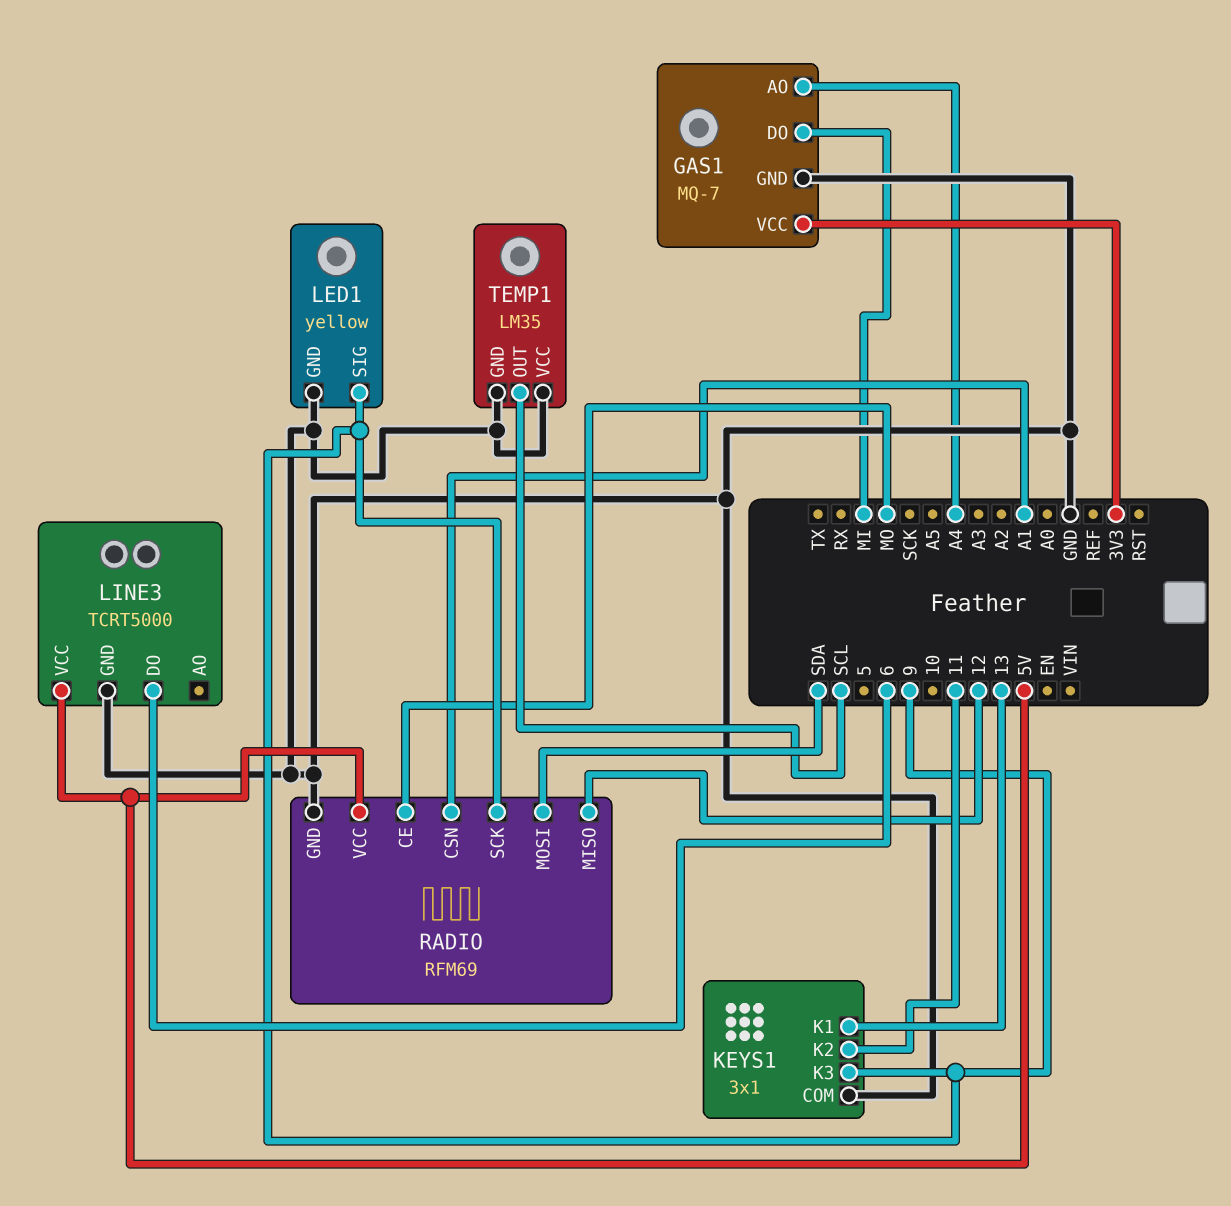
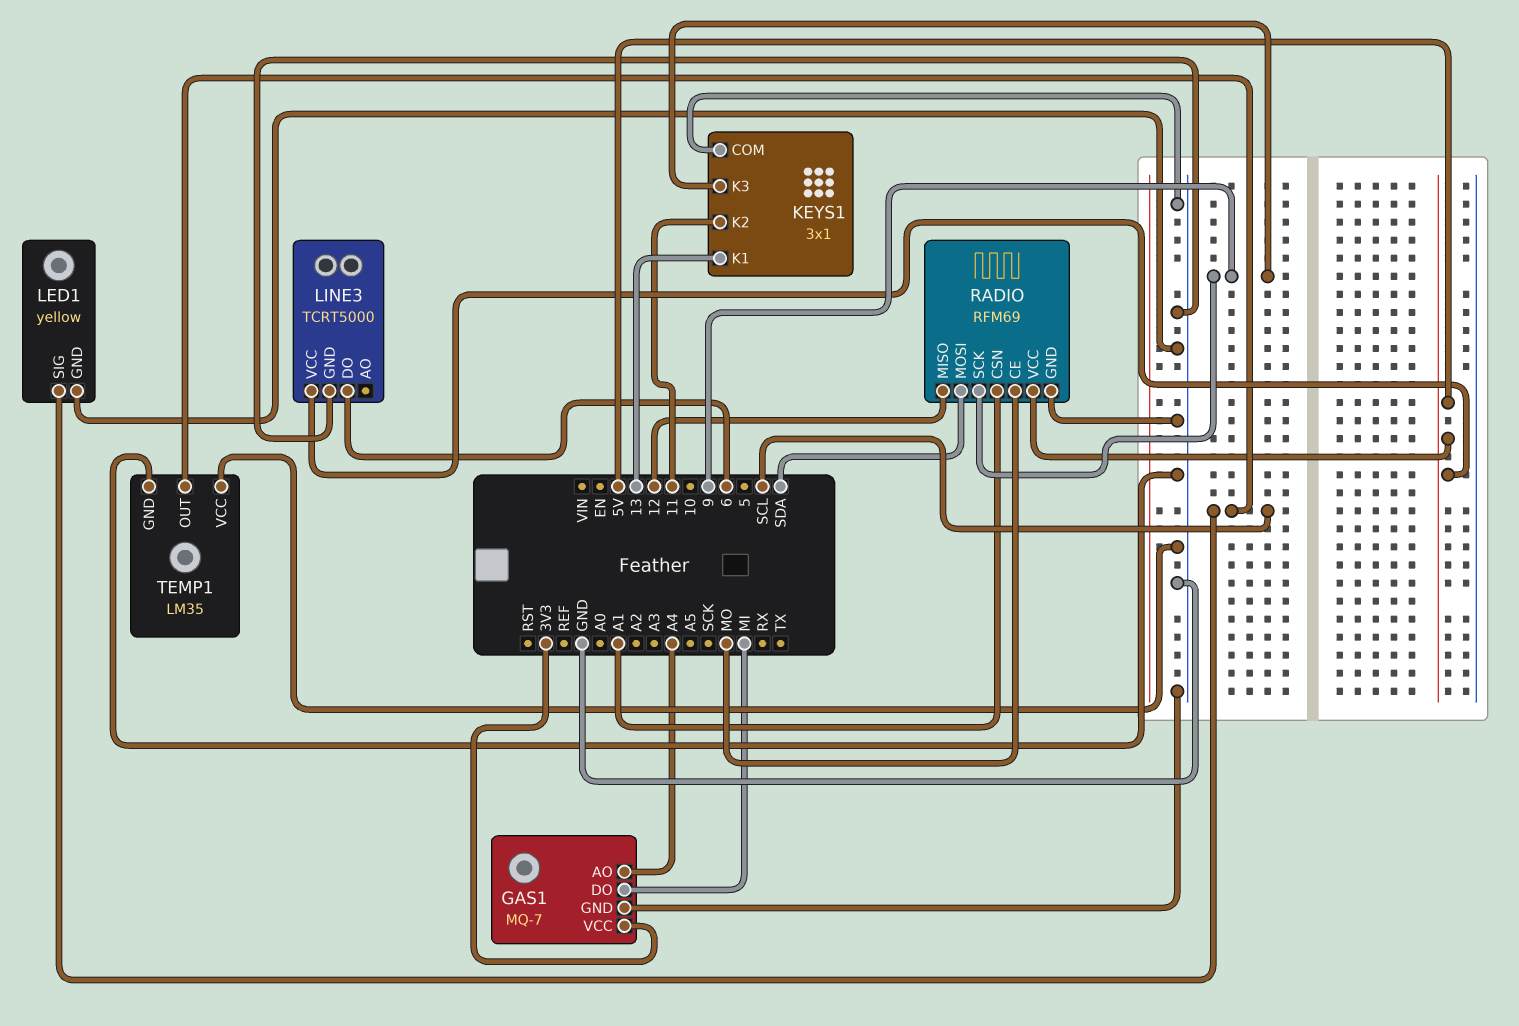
LED1 pin SIG: 9 -> SCL

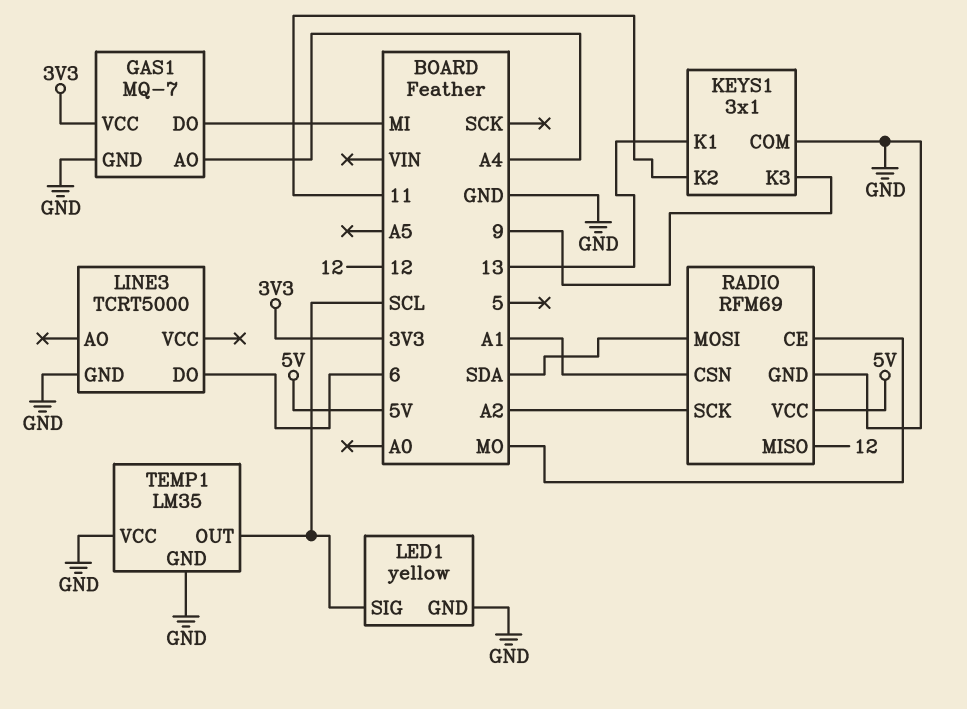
LINE3 pin VCC: 5V -> none
RADIO pin SCK: 9 -> A2

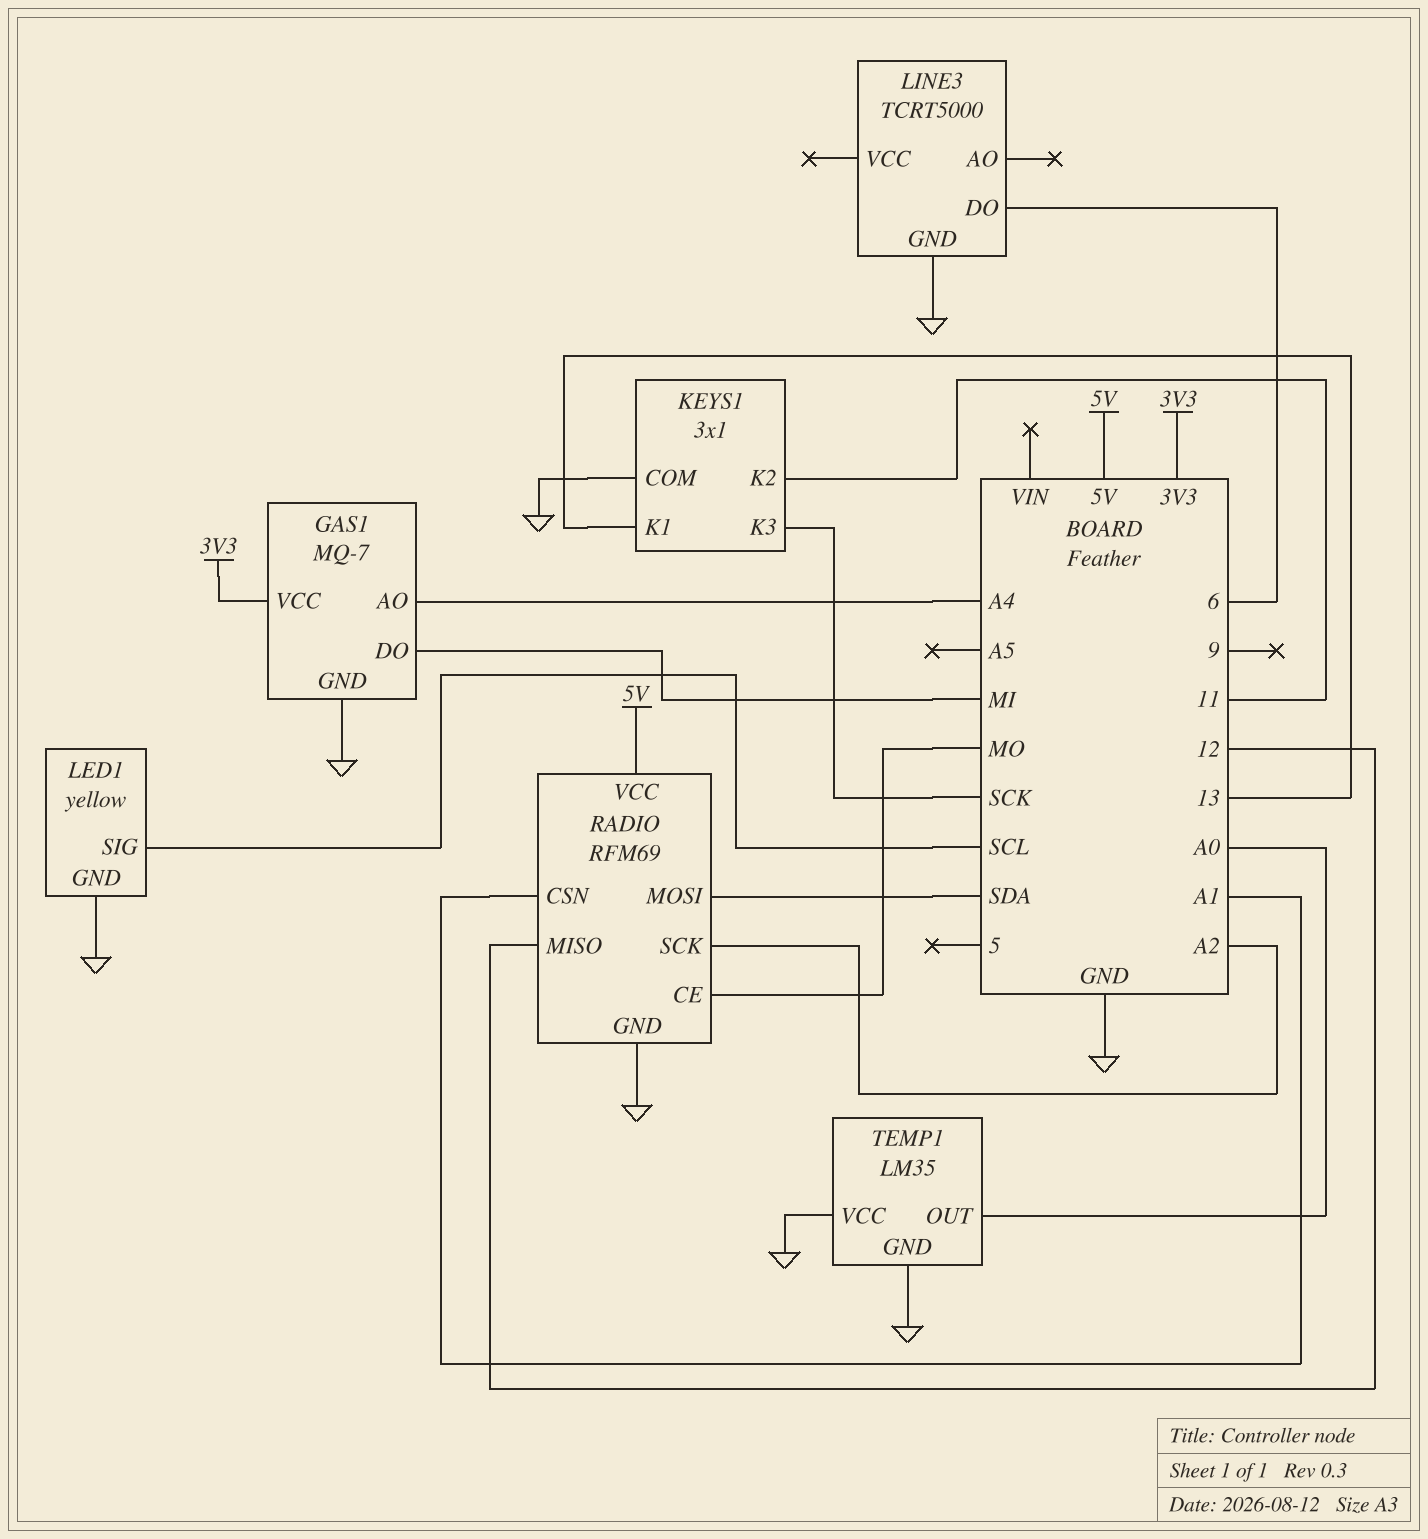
KEYS1 pin K3: 9 -> SCK
TEMP1 pin OUT: SCL -> A0

